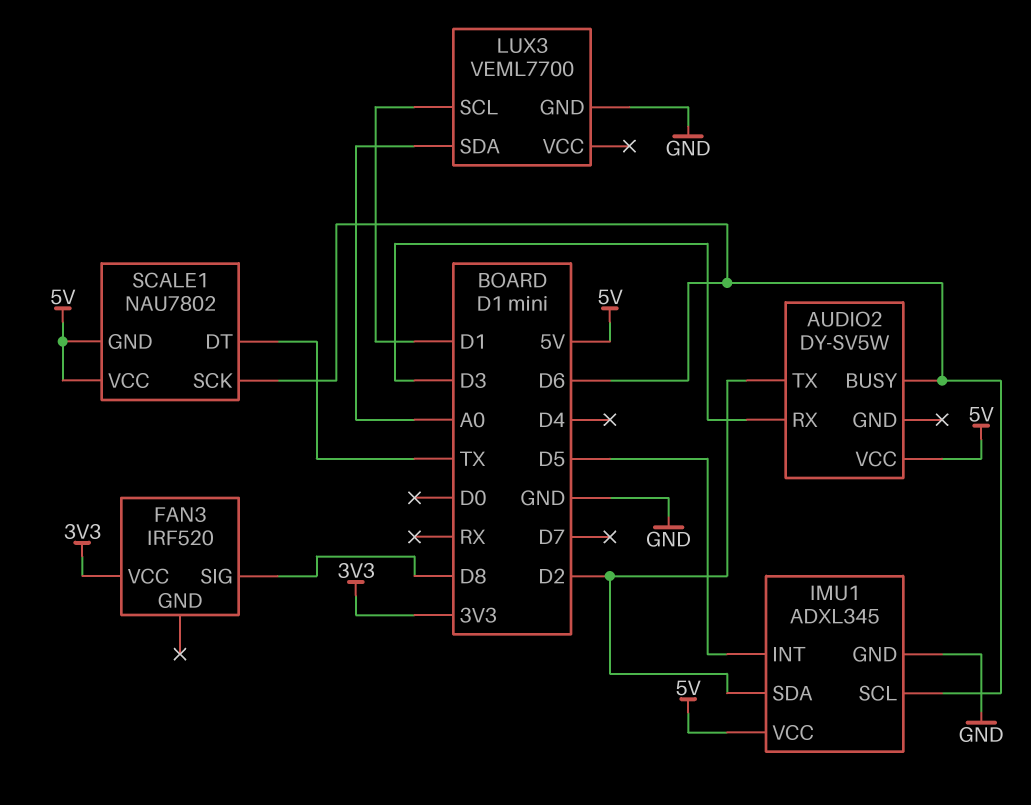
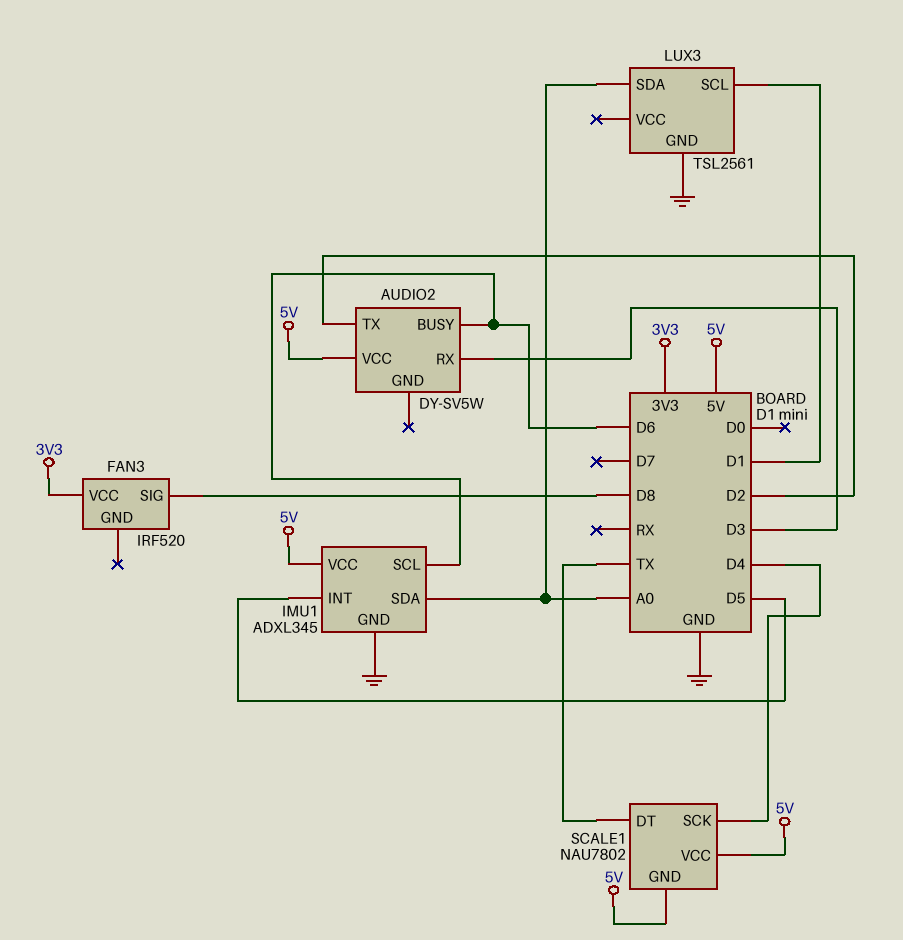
IMU1 pin SDA: D2 -> A0
LUX3: VEML7700 -> TSL2561
SCALE1 pin SCK: D6 -> D4

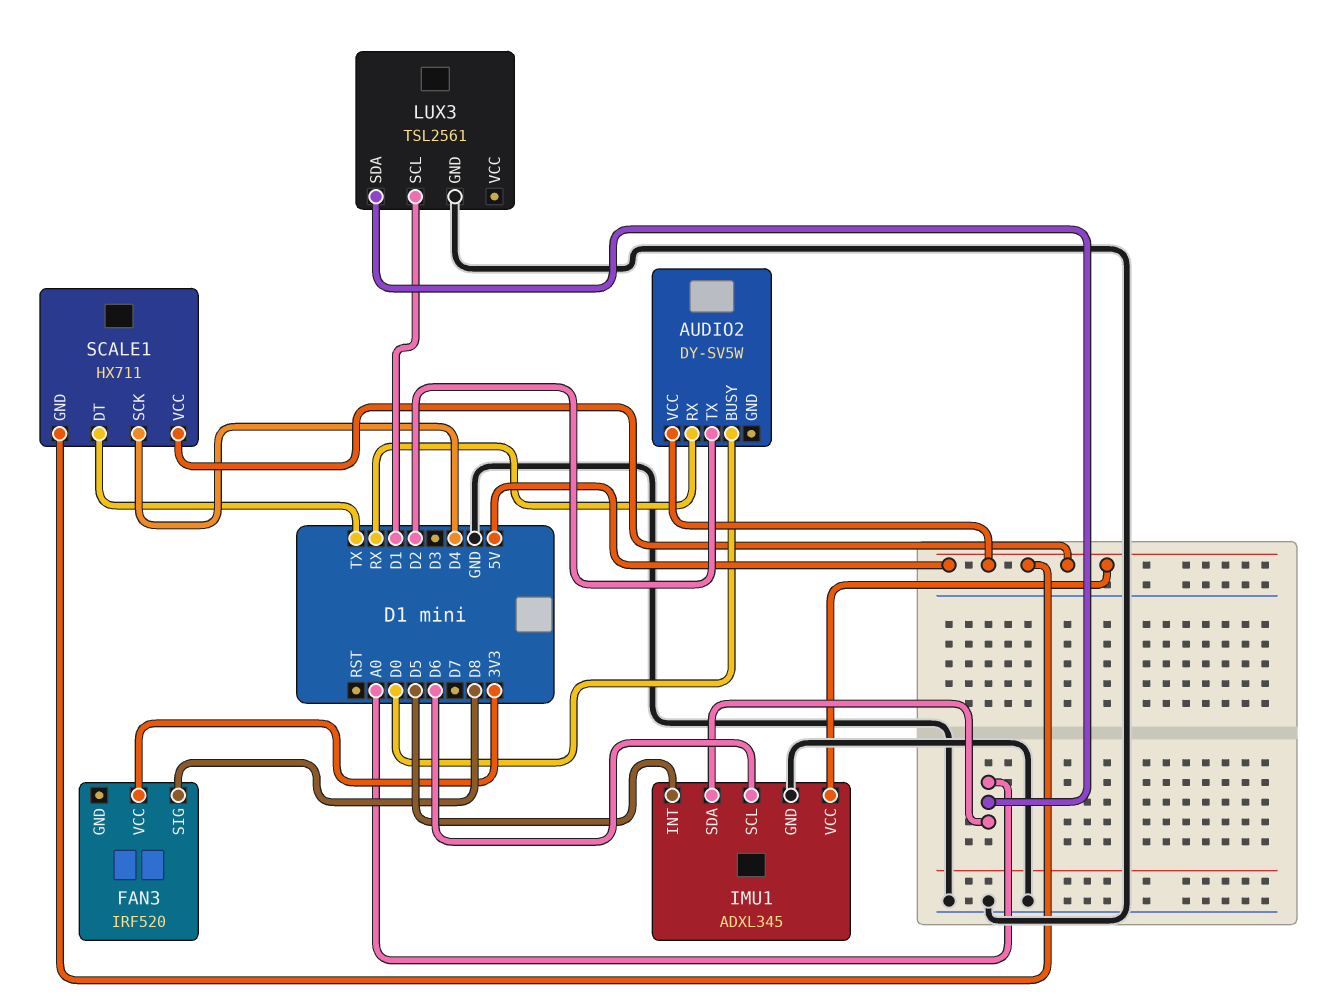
AUDIO2 pin BUSY: D6 -> D0
AUDIO2 pin RX: D3 -> RX
SCALE1: NAU7802 -> HX711

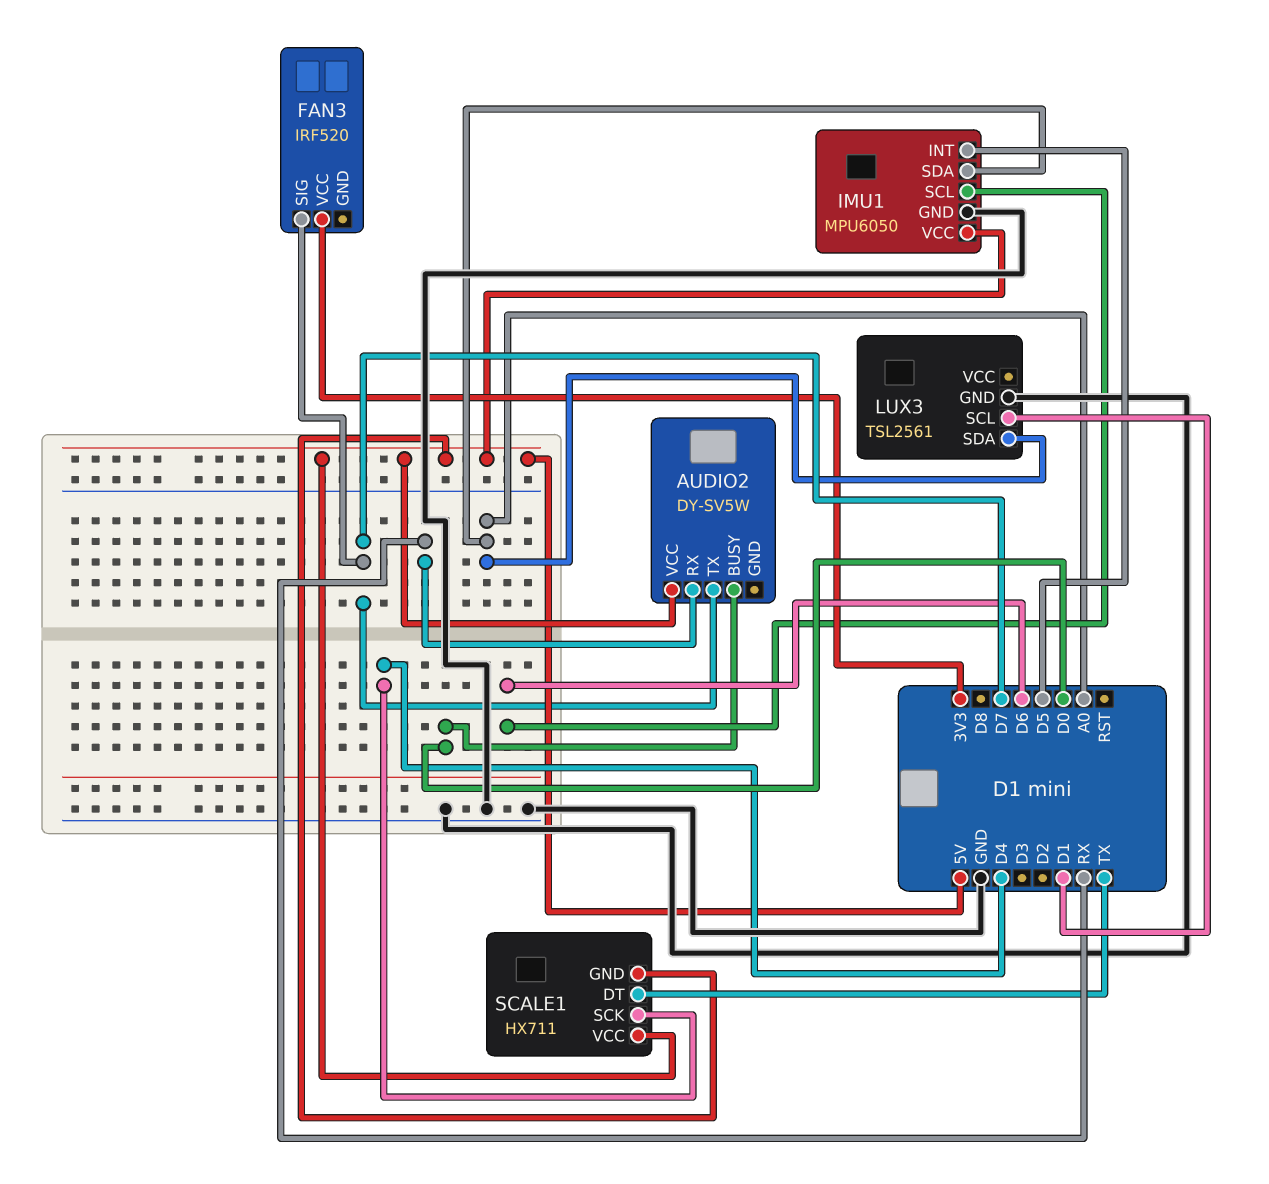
AUDIO2 pin TX: D2 -> D7
FAN3 pin SIG: D8 -> D7
IMU1: ADXL345 -> MPU6050

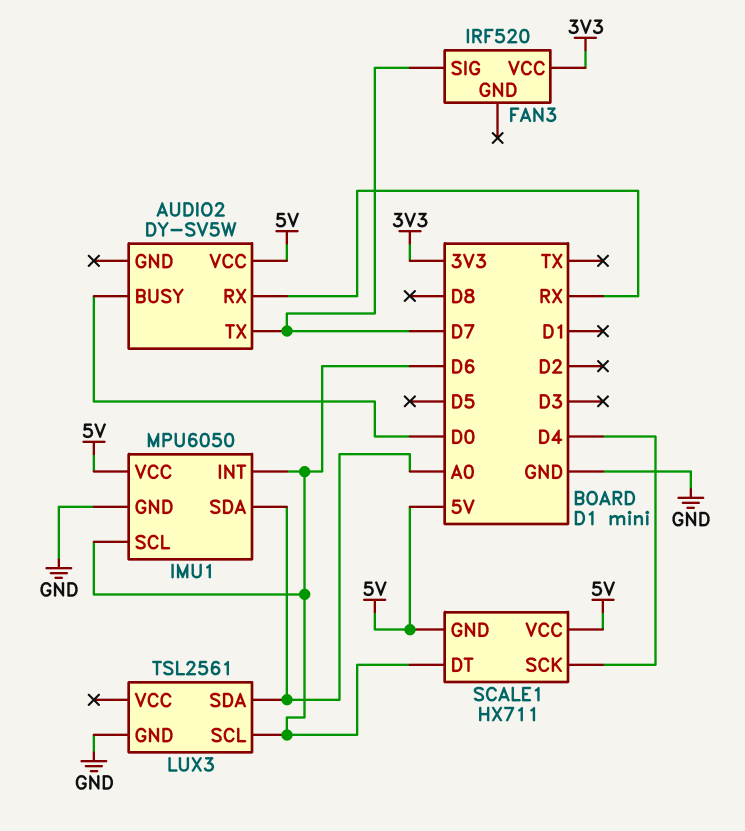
IMU1 pin INT: D5 -> D6
LUX3 pin SCL: D1 -> D6
SCALE1 pin DT: TX -> D6

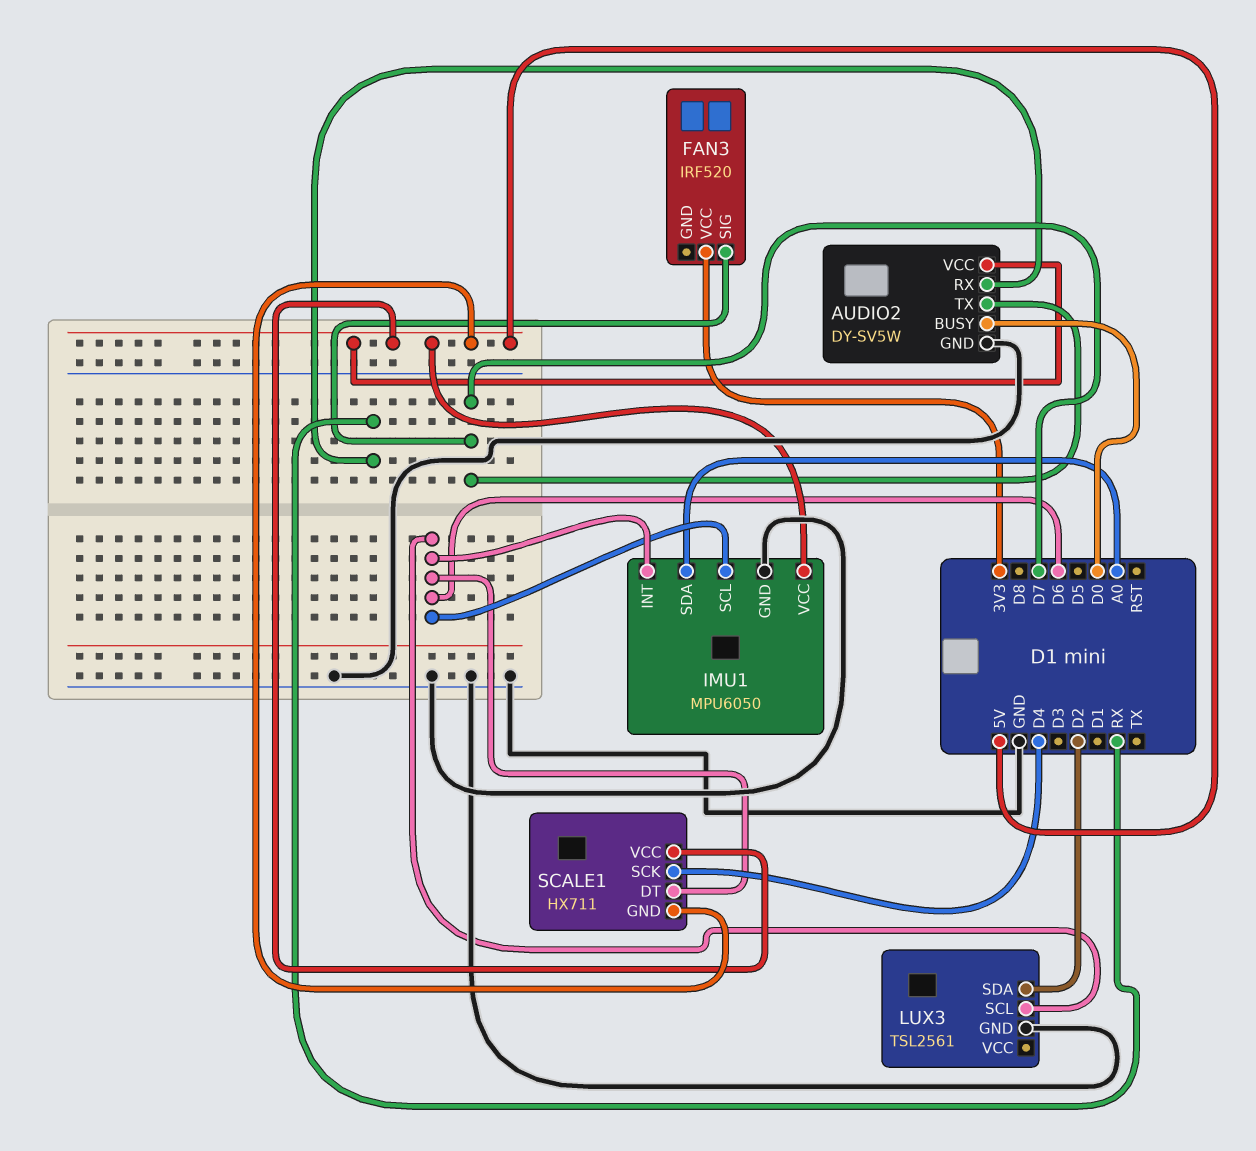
AUDIO2 pin GND: none -> GND
LUX3 pin SDA: A0 -> D2

